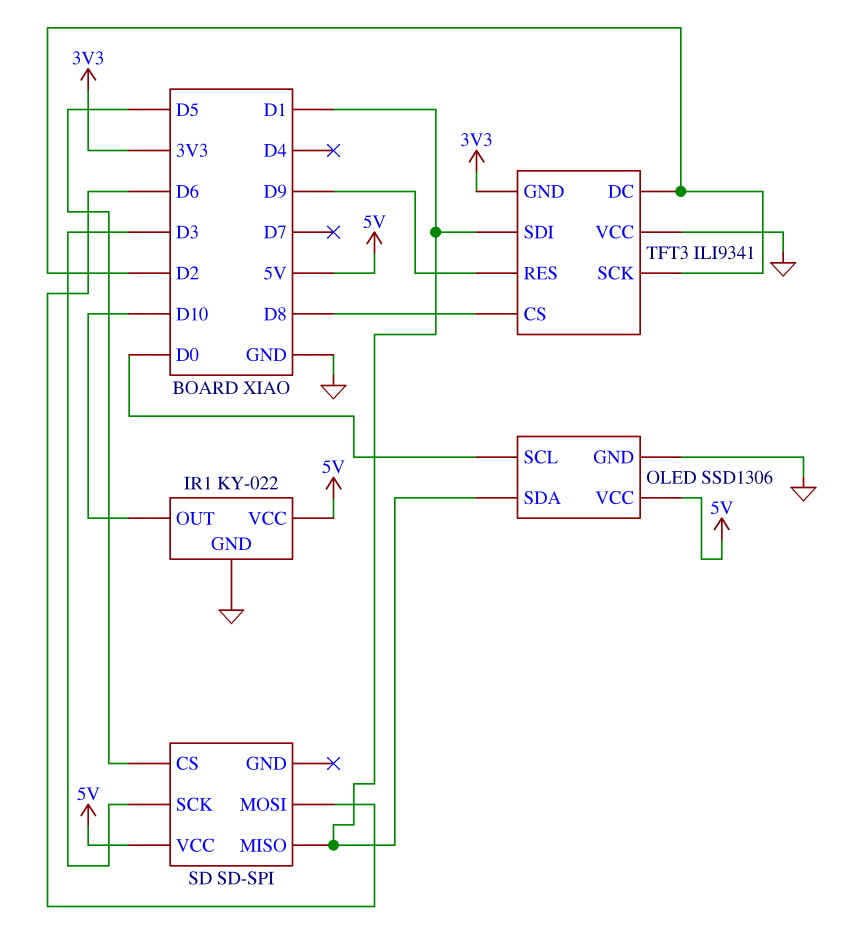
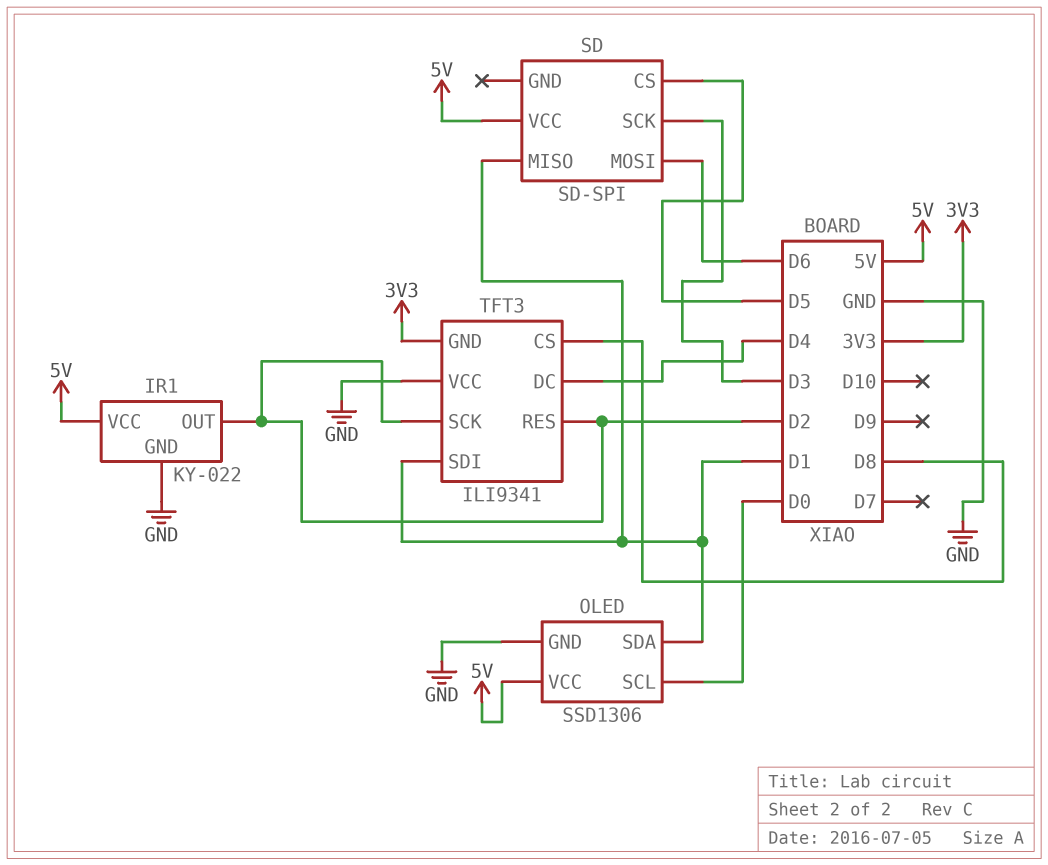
IR1 pin OUT: D10 -> D2
TFT3 pin DC: D2 -> D4
TFT3 pin RES: D9 -> D2

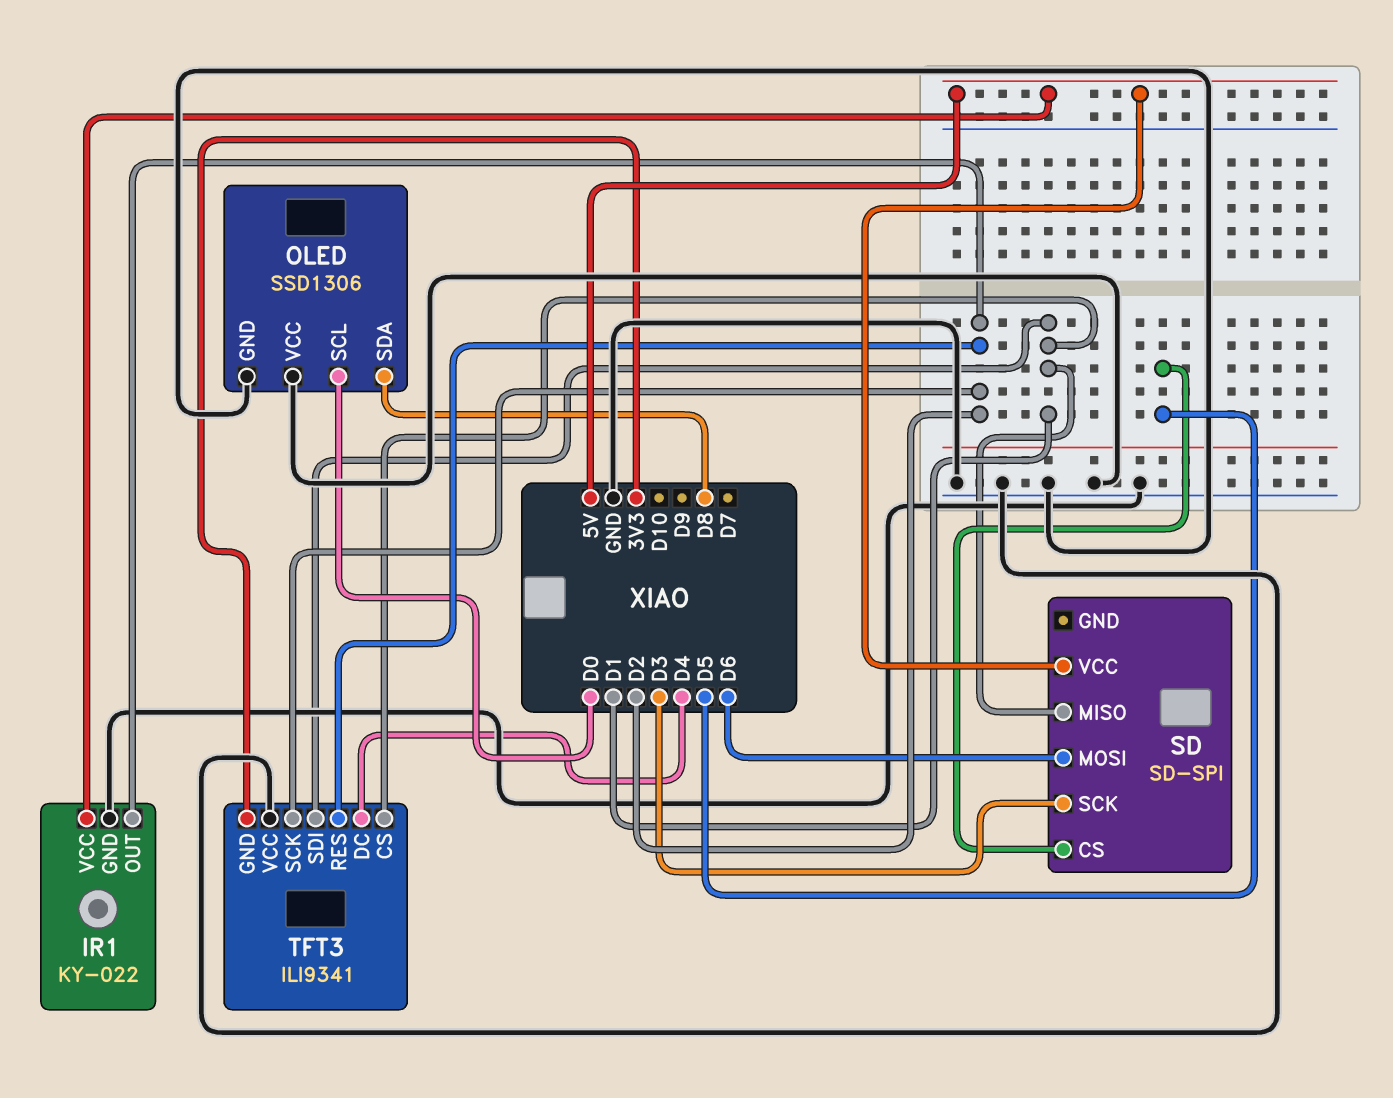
OLED pin SDA: D1 -> D8
OLED pin VCC: 5V -> GND
TFT3 pin CS: D8 -> D1

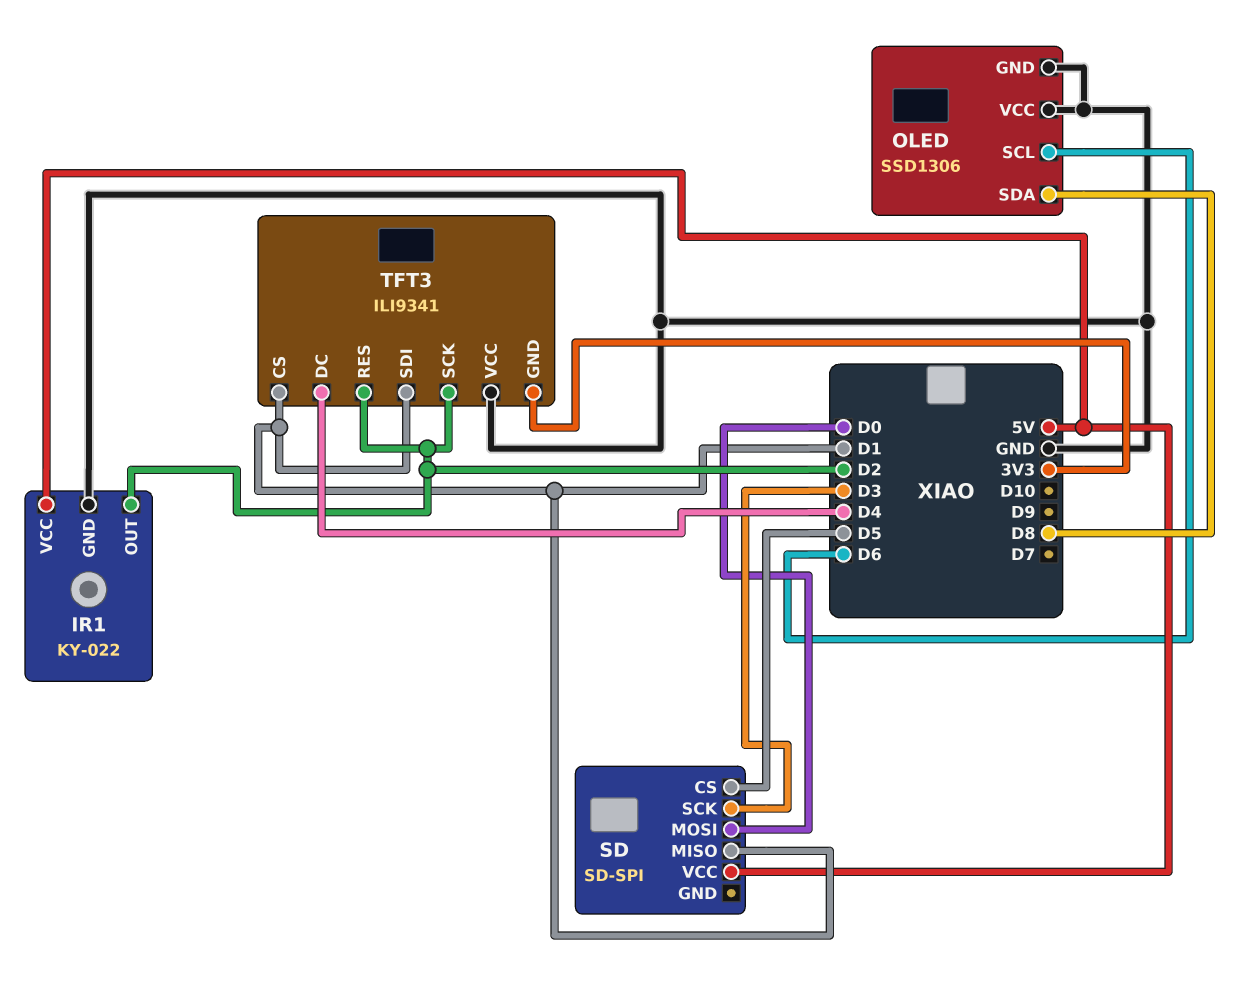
OLED pin SCL: D0 -> D6
SD pin MOSI: D6 -> D0

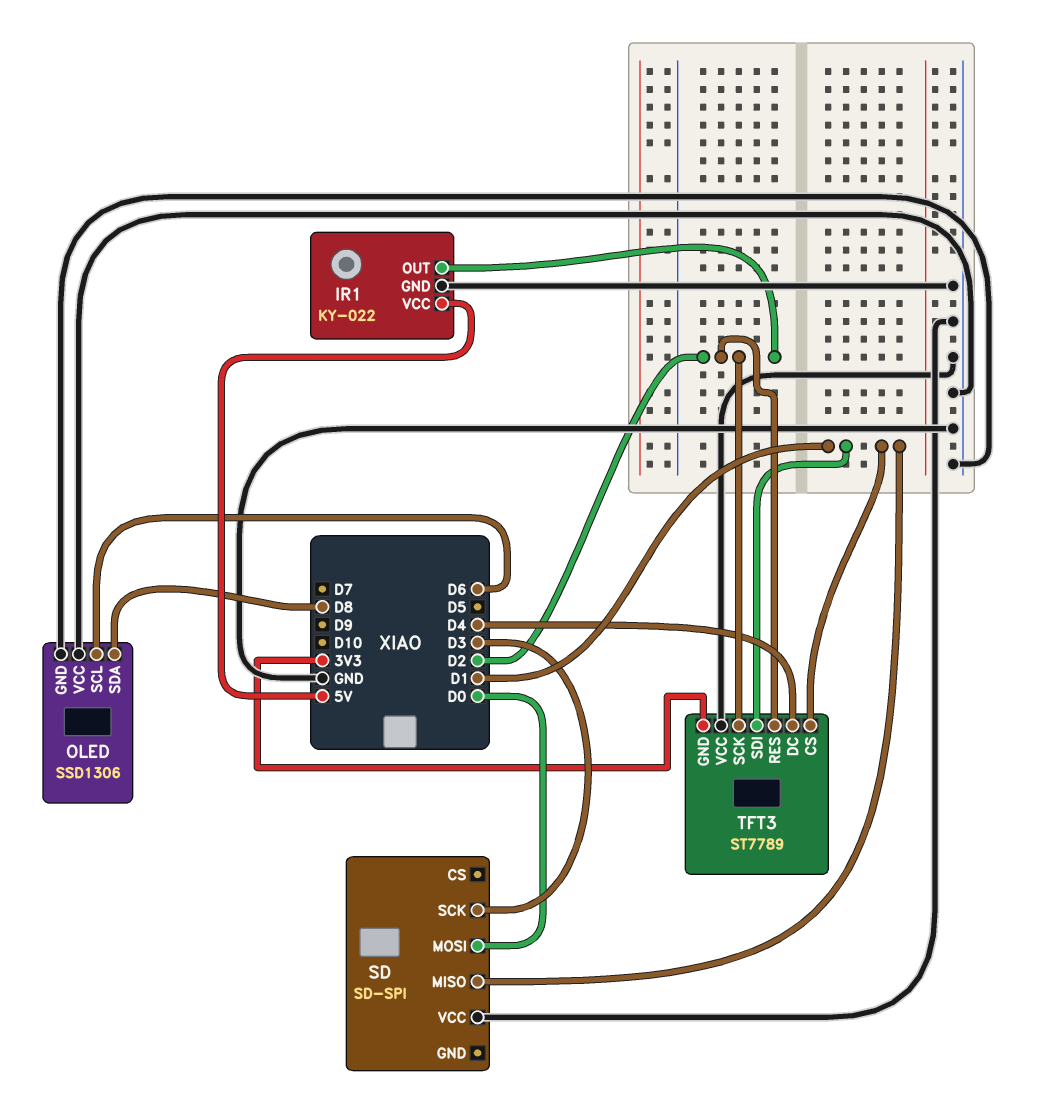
SD pin CS: D5 -> none
SD pin VCC: 5V -> GND
TFT3: ILI9341 -> ST7789

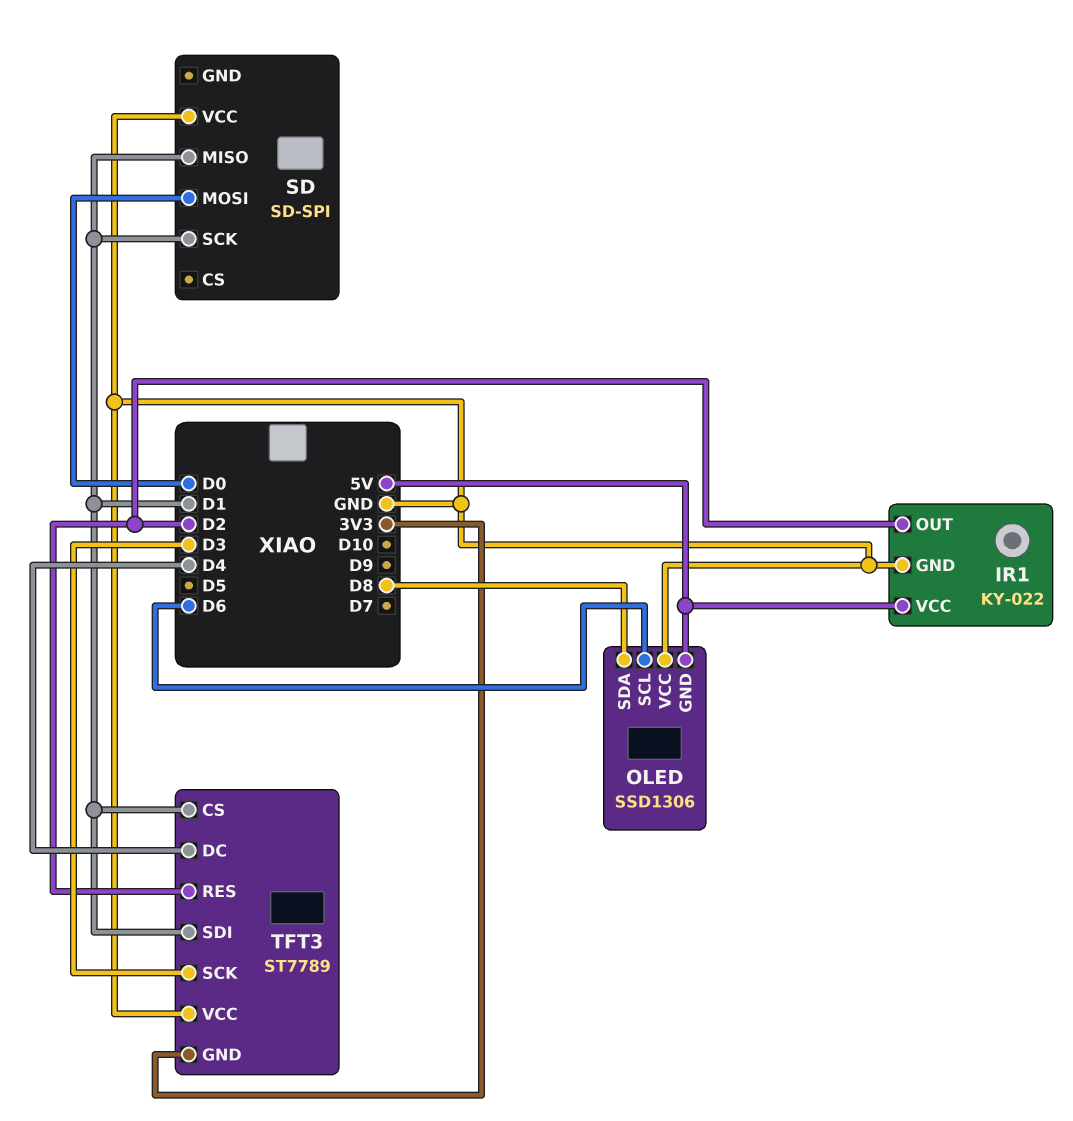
OLED pin GND: GND -> 5V
SD pin SCK: D3 -> D1
TFT3 pin SCK: D2 -> D3

